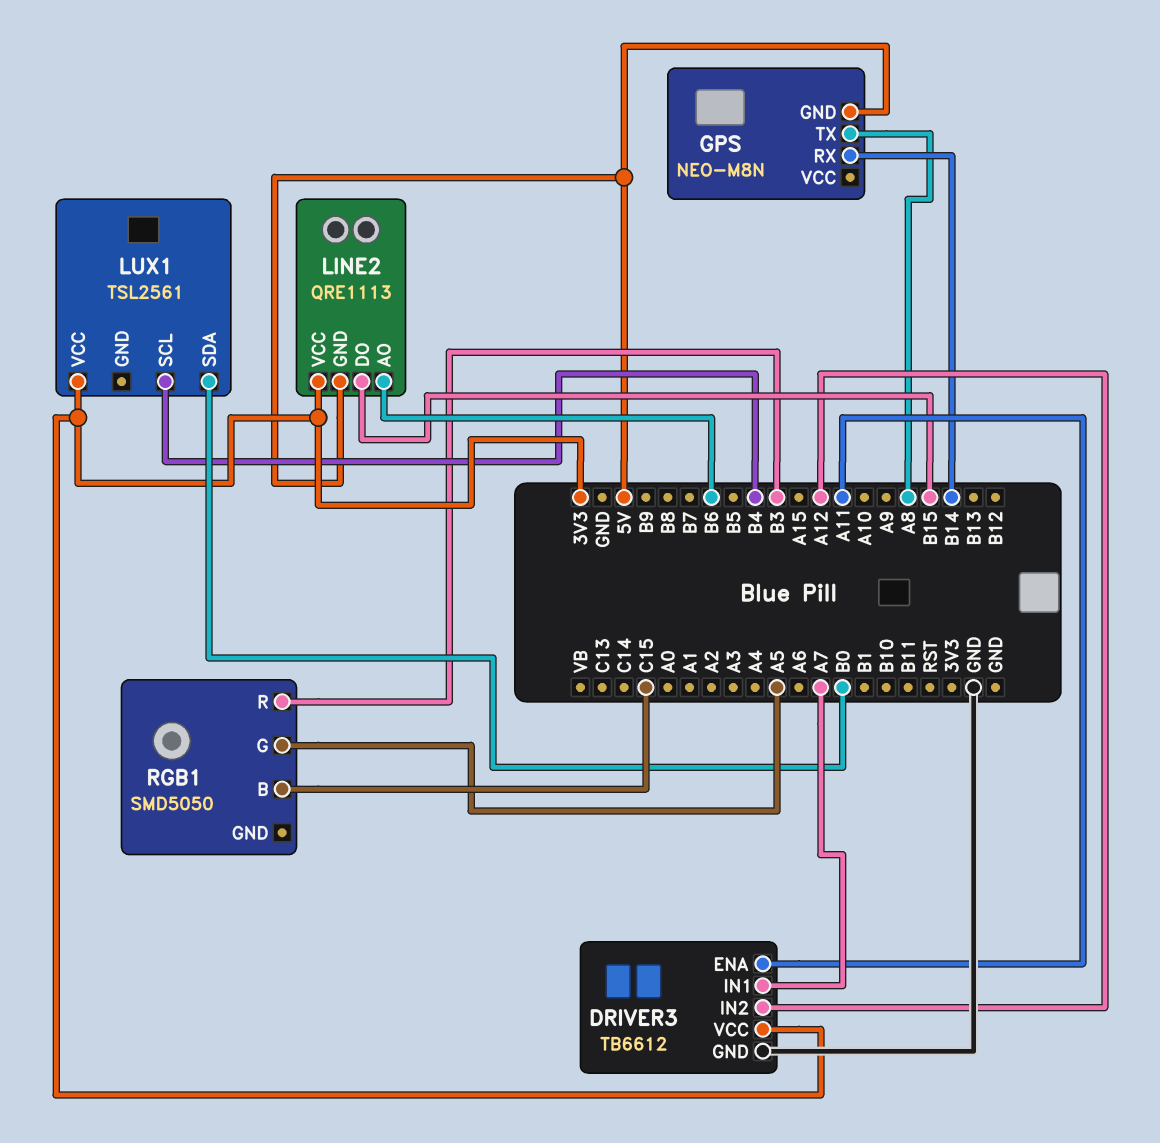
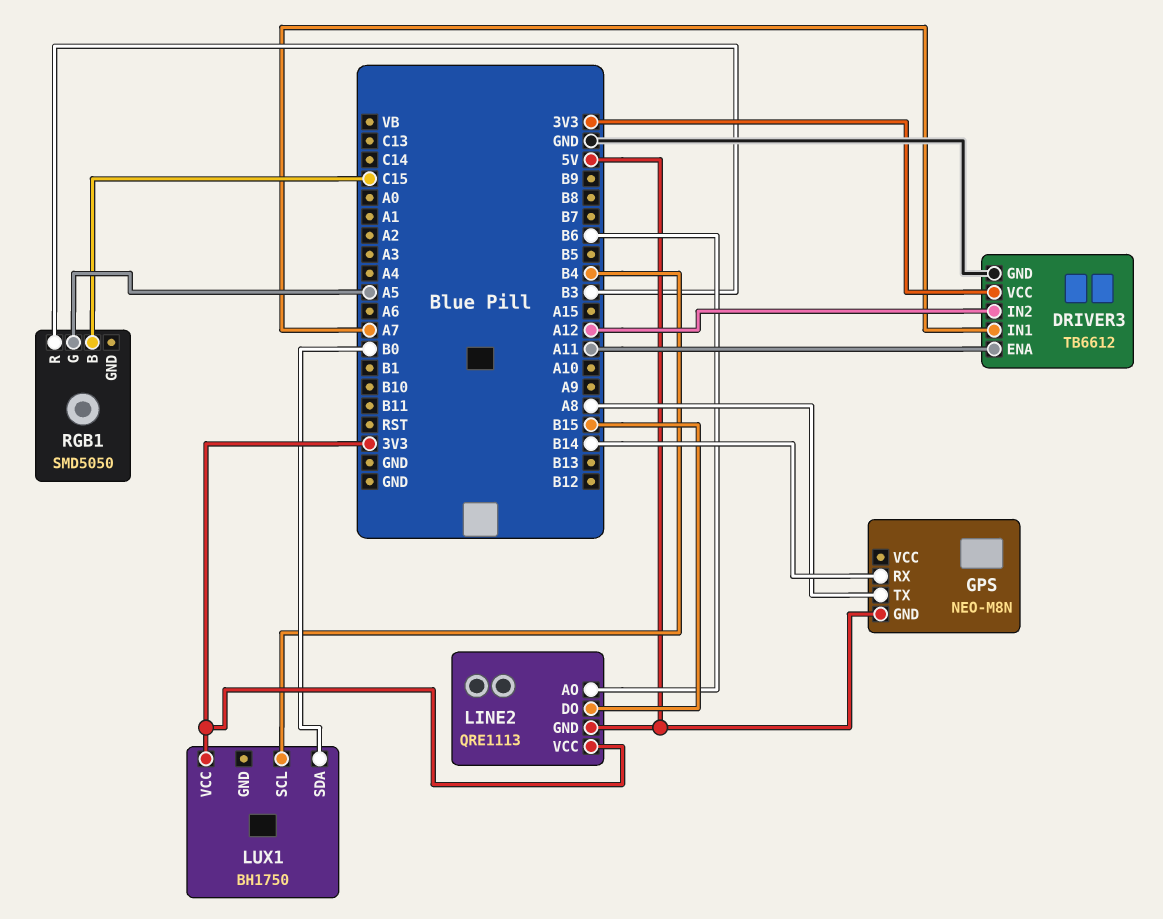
LUX1: TSL2561 -> BH1750

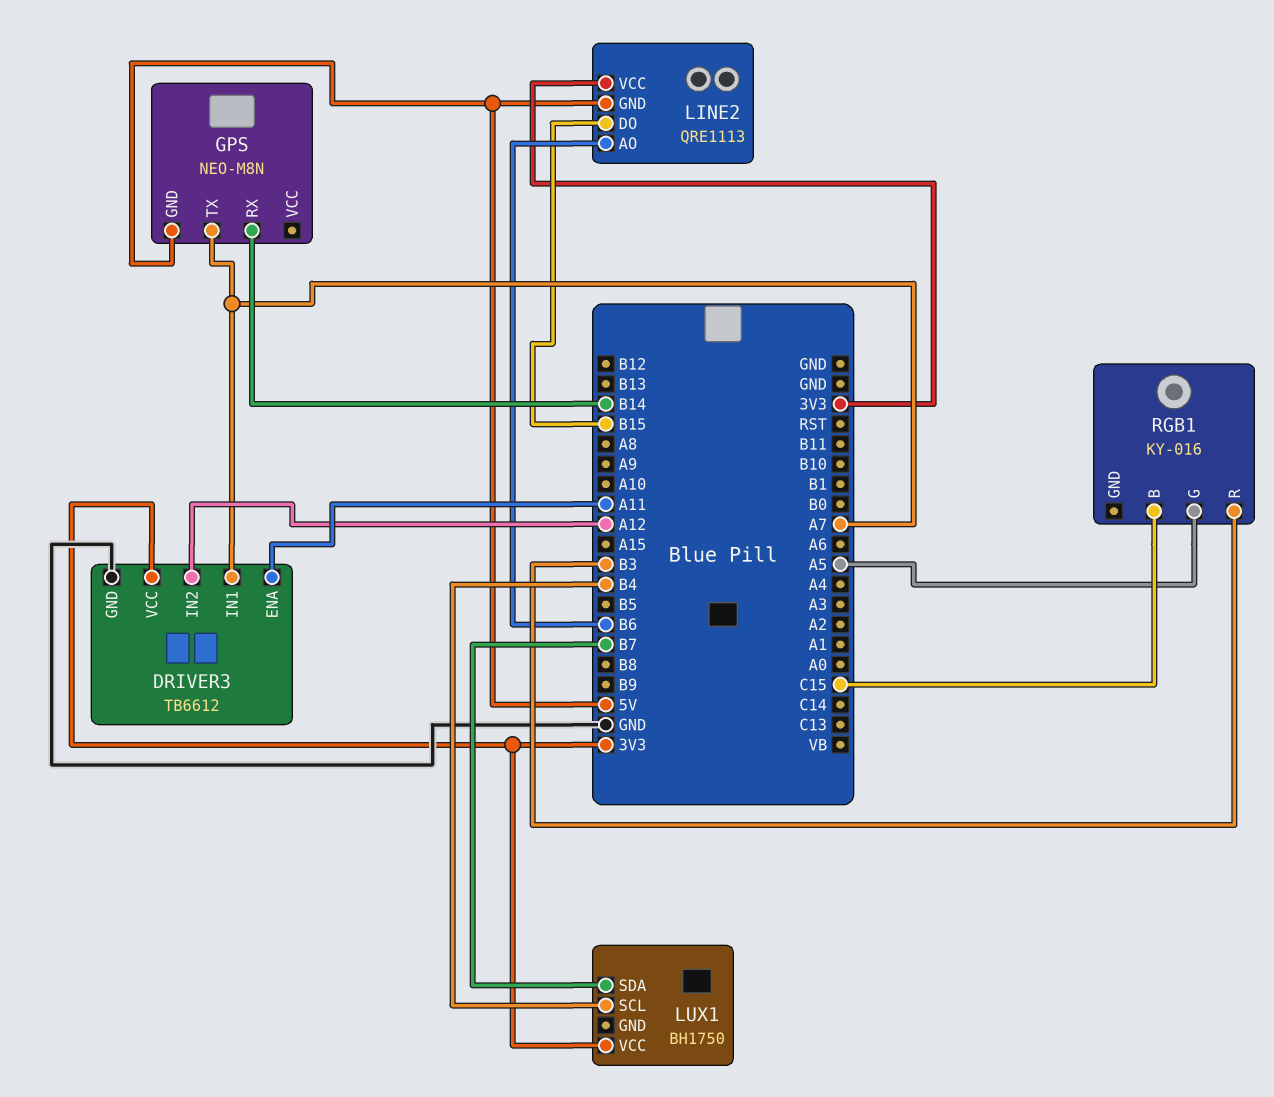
GPS pin TX: A8 -> A7
LUX1 pin SDA: B0 -> B7
RGB1: SMD5050 -> KY-016

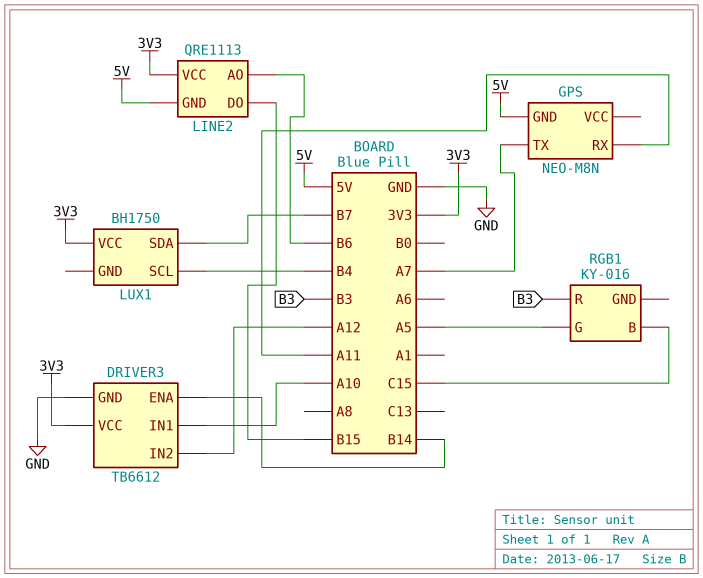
DRIVER3 pin ENA: A11 -> B14
DRIVER3 pin IN1: A7 -> A10
GPS pin RX: B14 -> A11

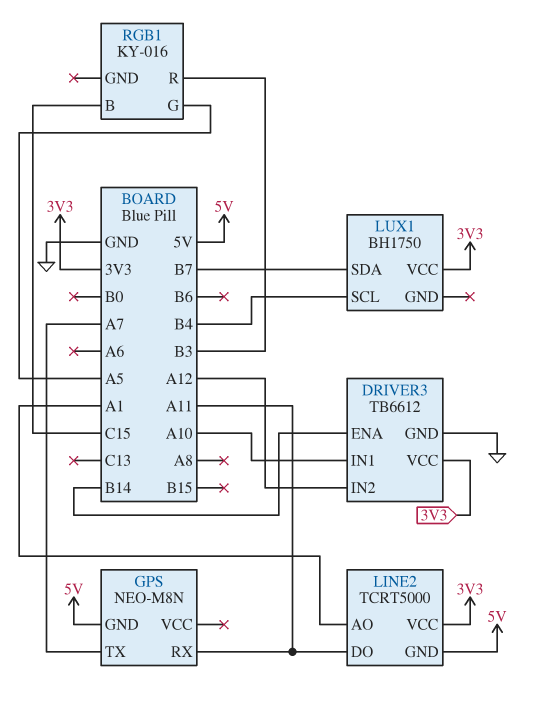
LINE2: QRE1113 -> TCRT5000
LINE2 pin AO: B6 -> A1
LINE2 pin DO: B15 -> A11

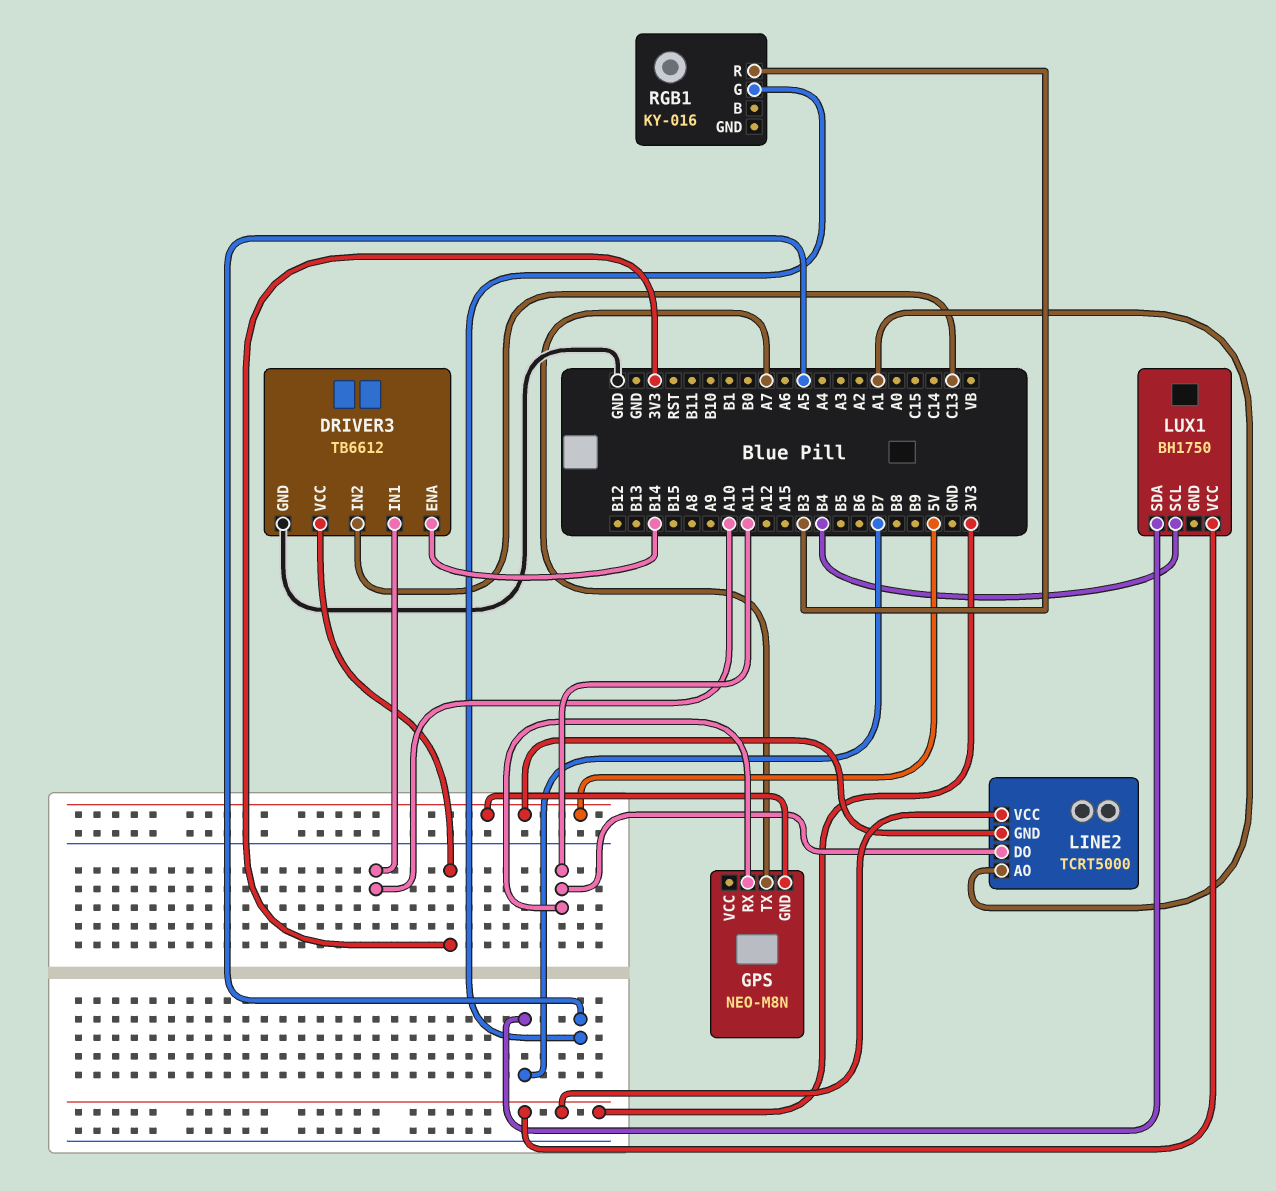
DRIVER3 pin IN2: A12 -> C13
RGB1 pin B: C15 -> none

